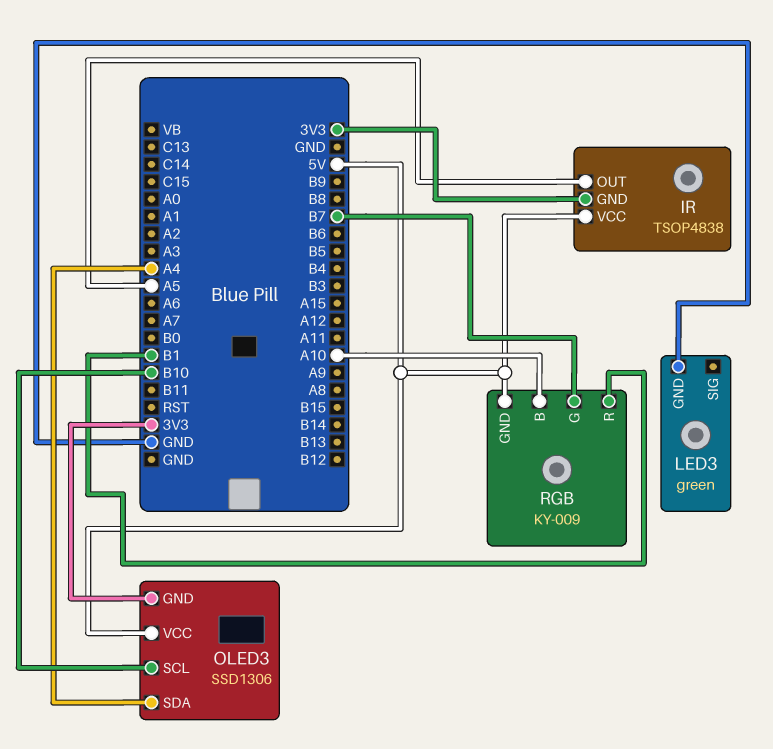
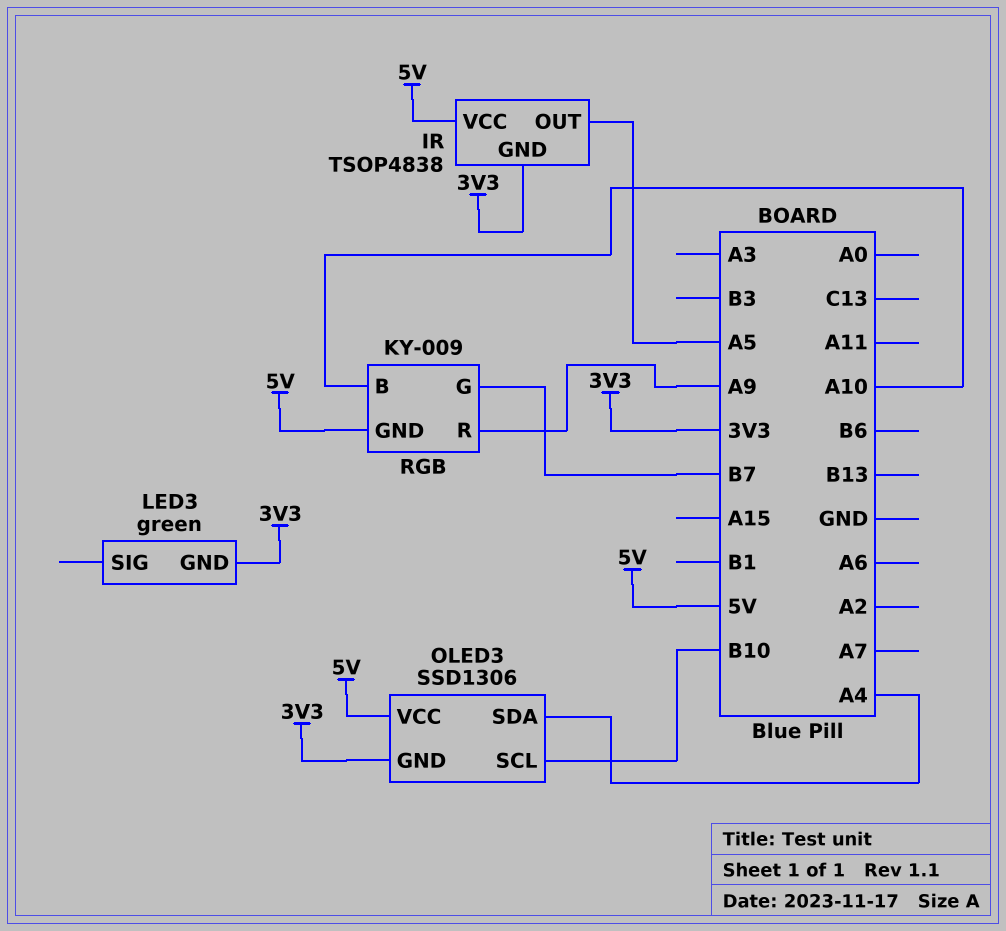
LED3 pin GND: GND -> 3V3
RGB pin R: B1 -> A9

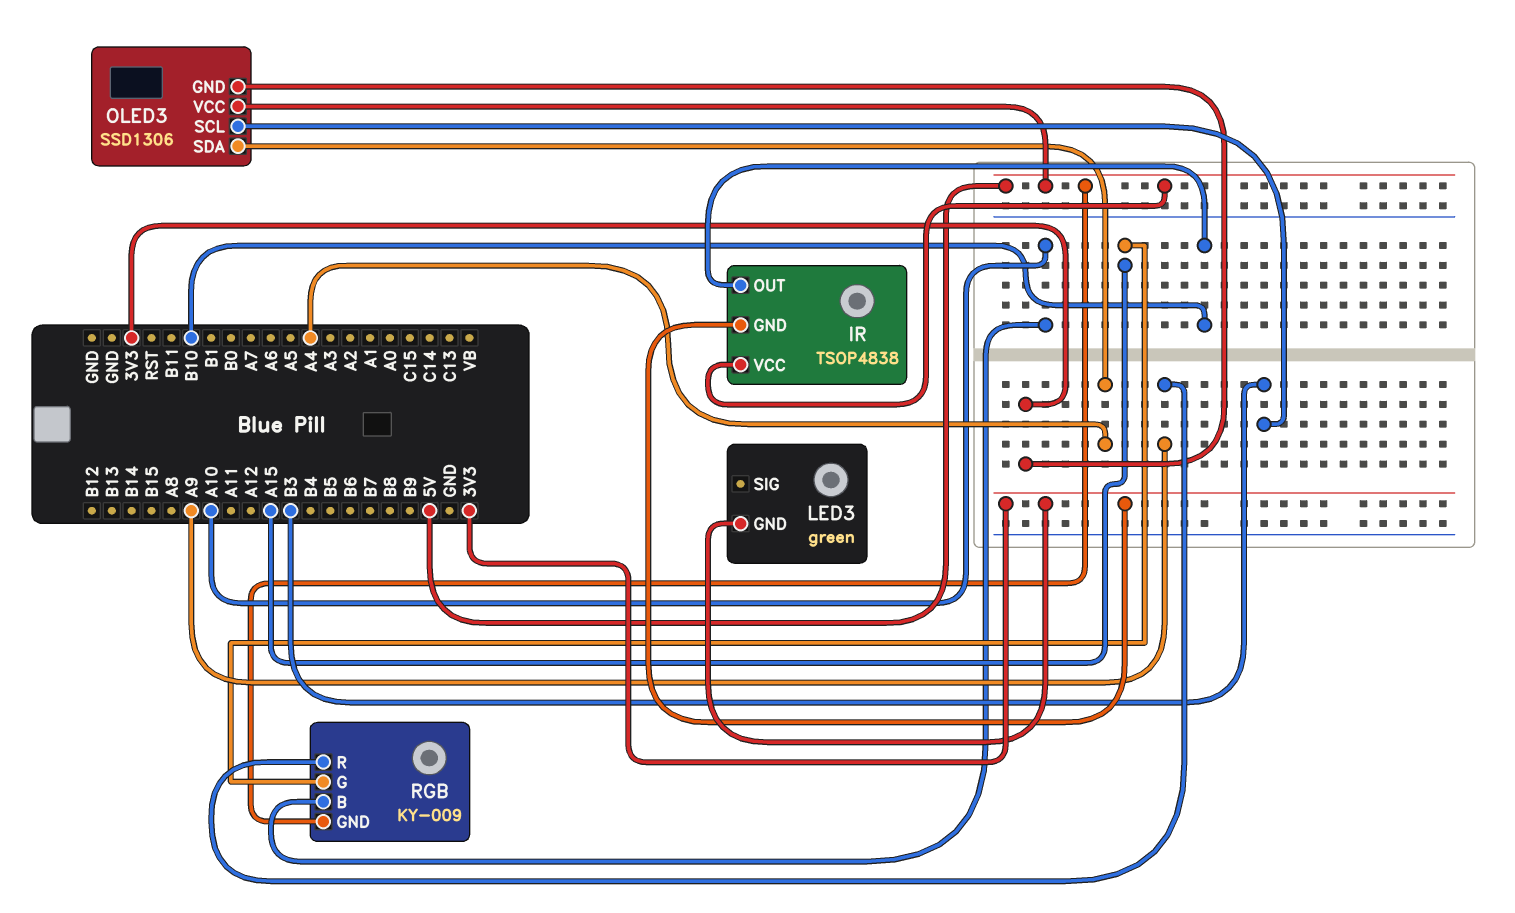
IR pin OUT: A5 -> B10
OLED3 pin SCL: B10 -> B3
RGB pin G: B7 -> A15

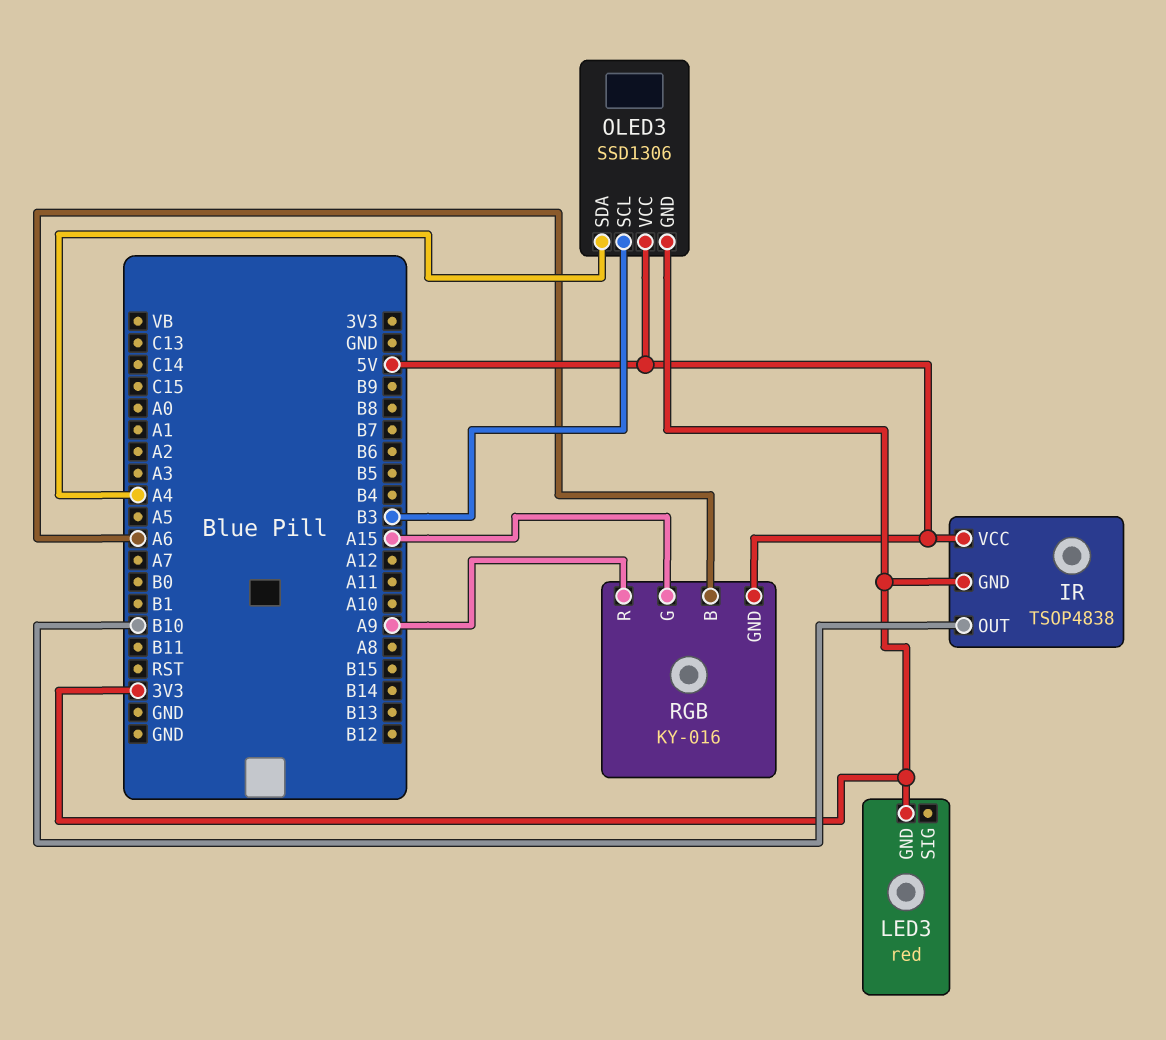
LED3: green -> red
RGB: KY-009 -> KY-016
RGB pin B: A10 -> A6

